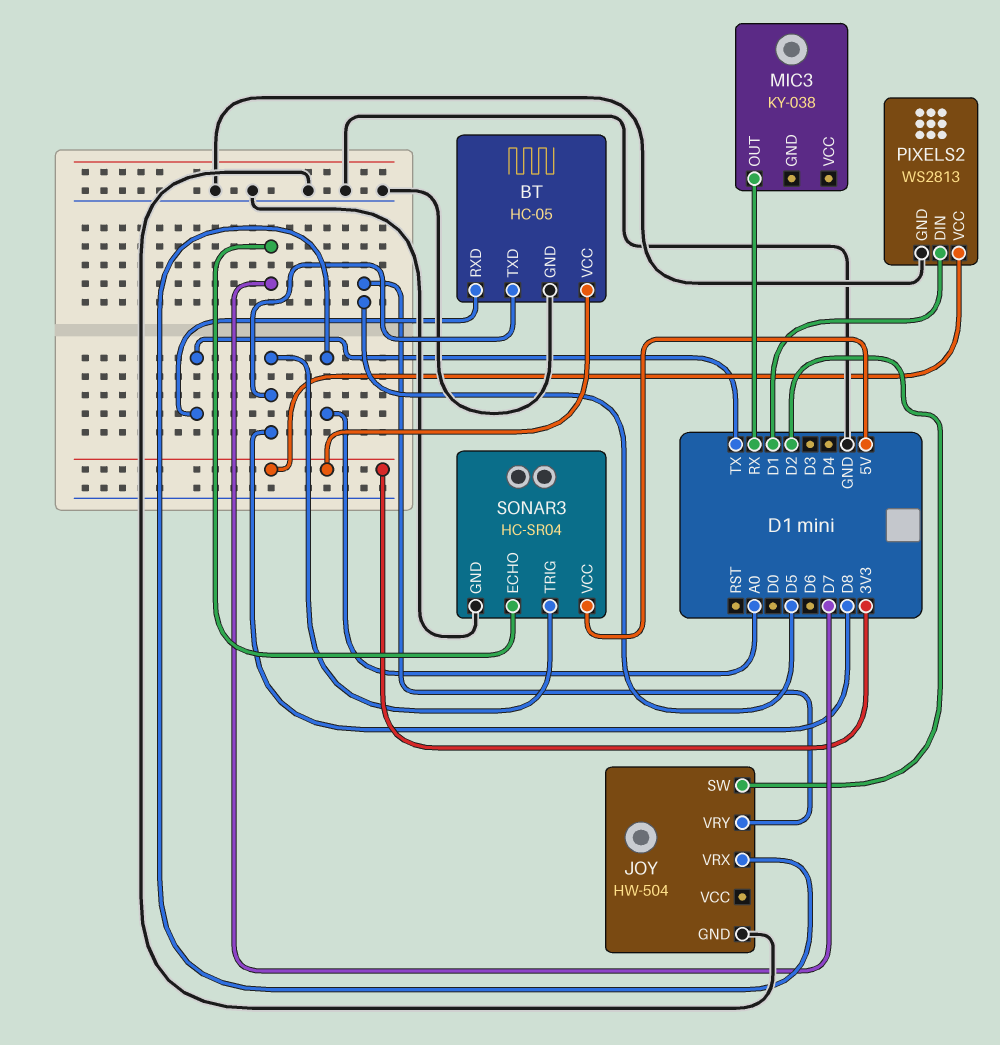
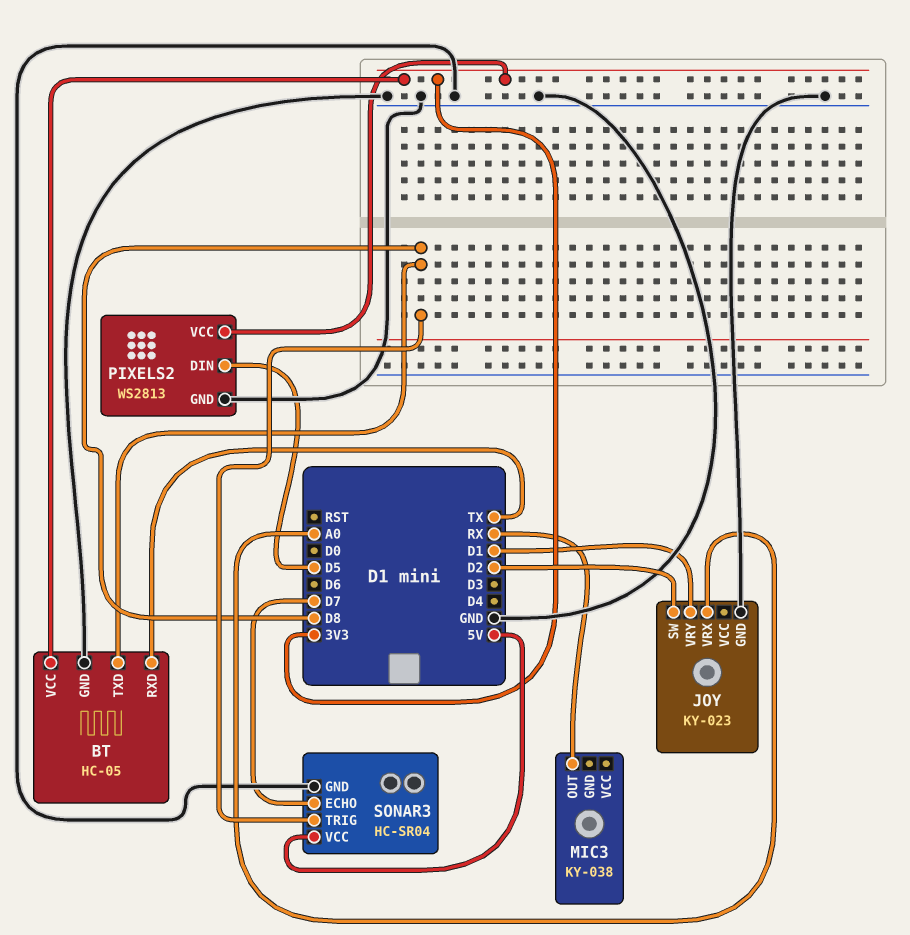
JOY: HW-504 -> KY-023
JOY pin VRY: D5 -> D1
PIXELS2 pin DIN: D1 -> D5

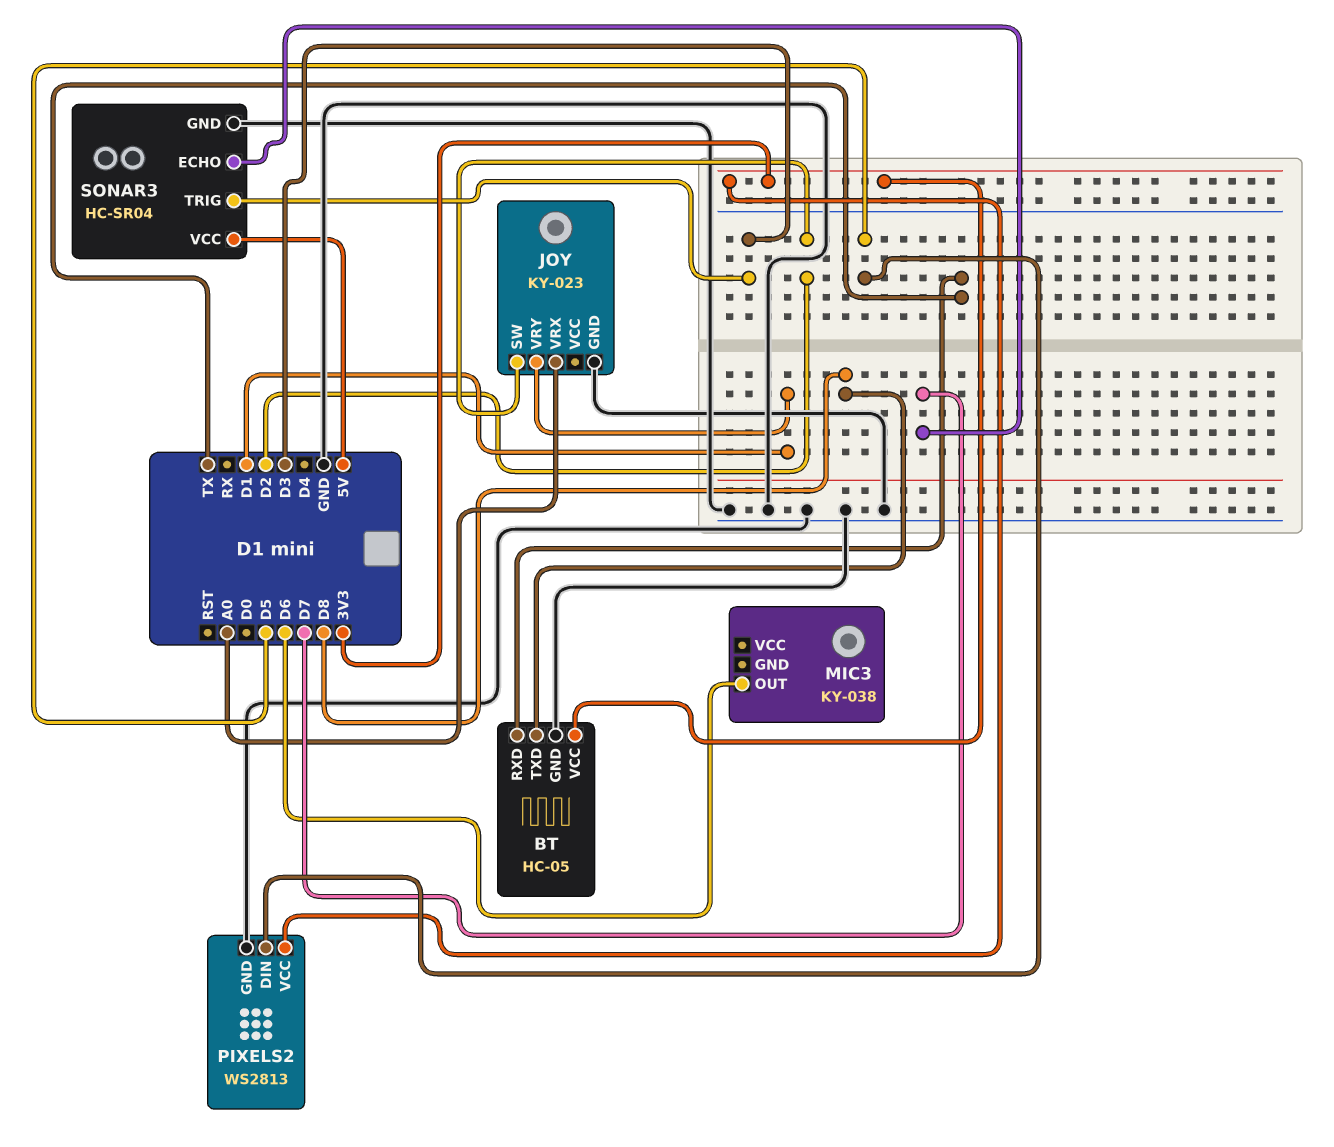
MIC3 pin OUT: RX -> D6
SONAR3 pin TRIG: D8 -> D3

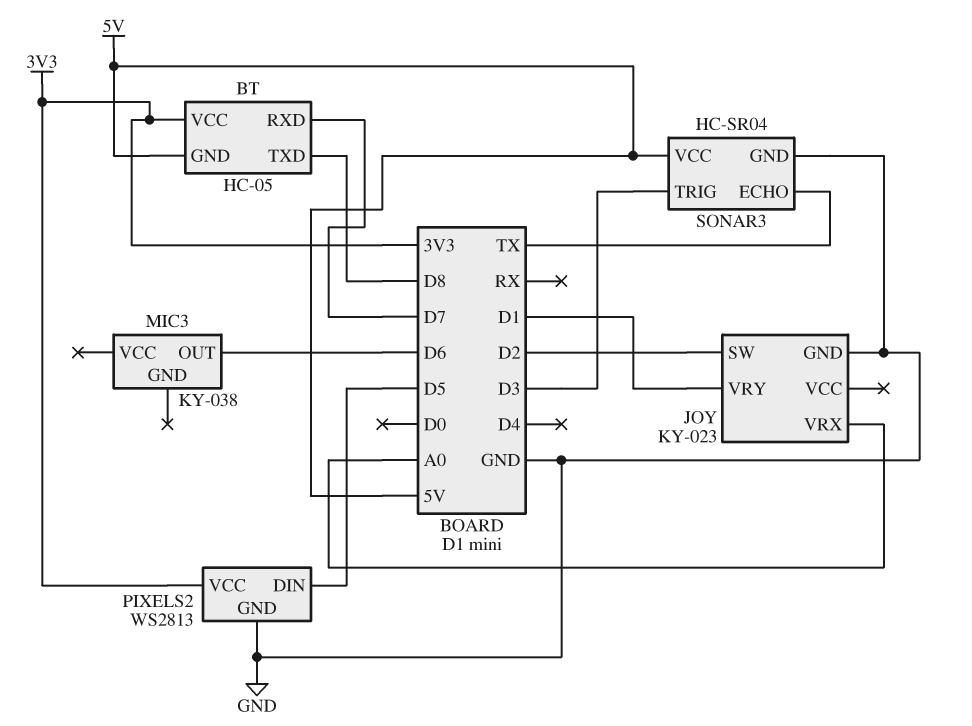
BT pin GND: GND -> 5V
BT pin RXD: TX -> D7
SONAR3 pin ECHO: D7 -> TX

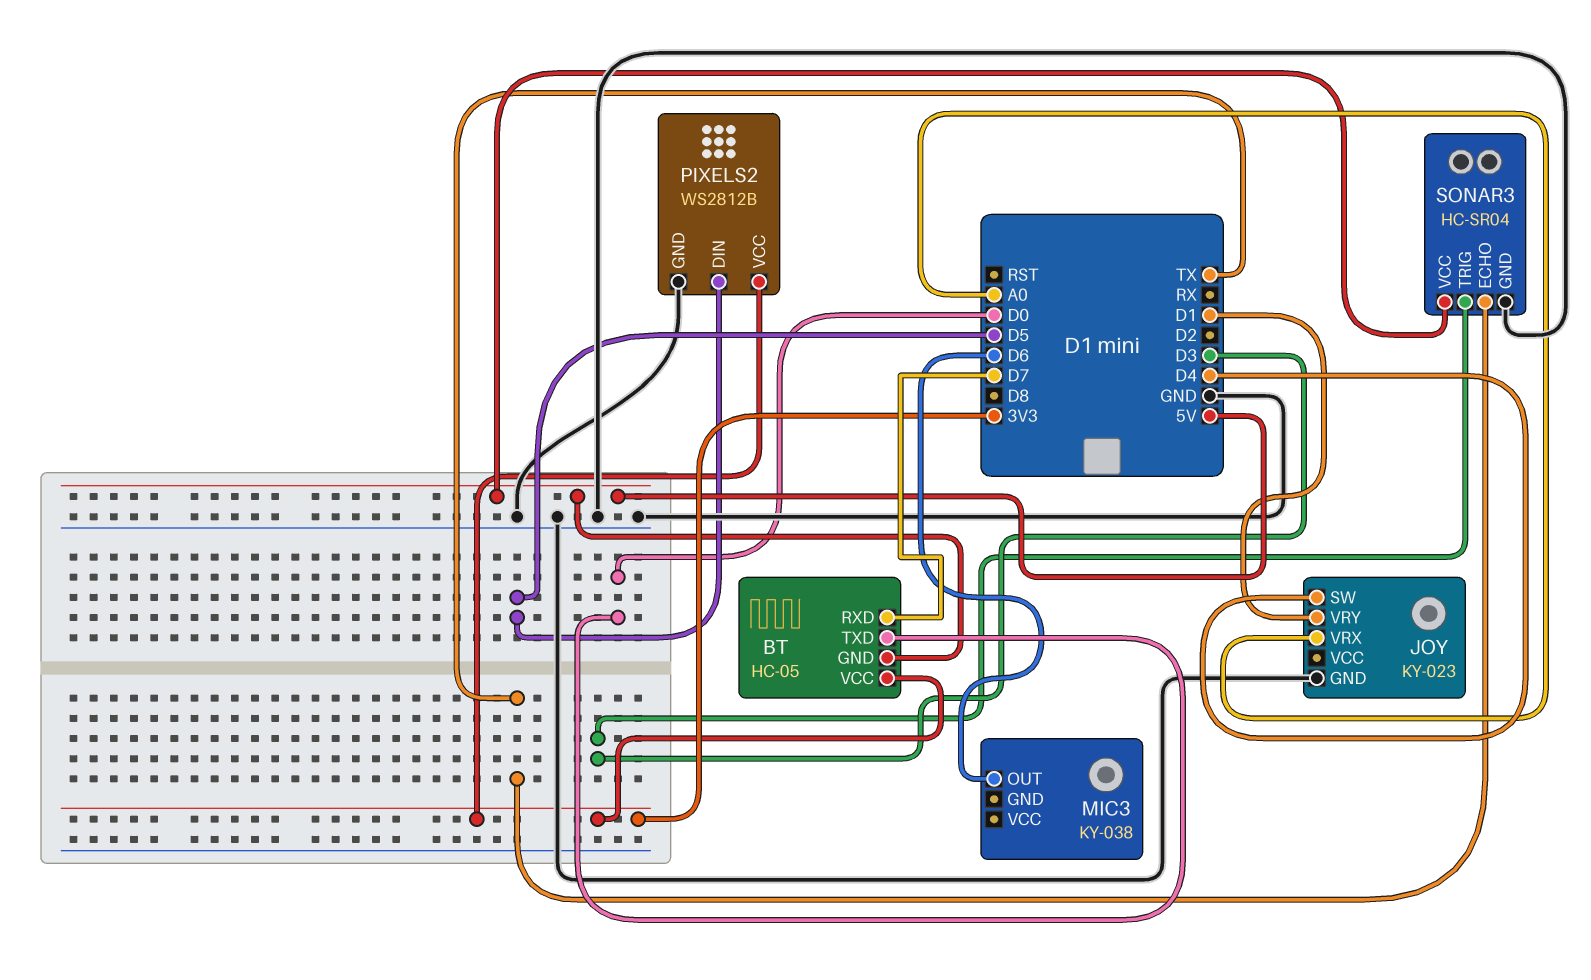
BT pin TXD: D8 -> D0
JOY pin SW: D2 -> D4
PIXELS2: WS2813 -> WS2812B

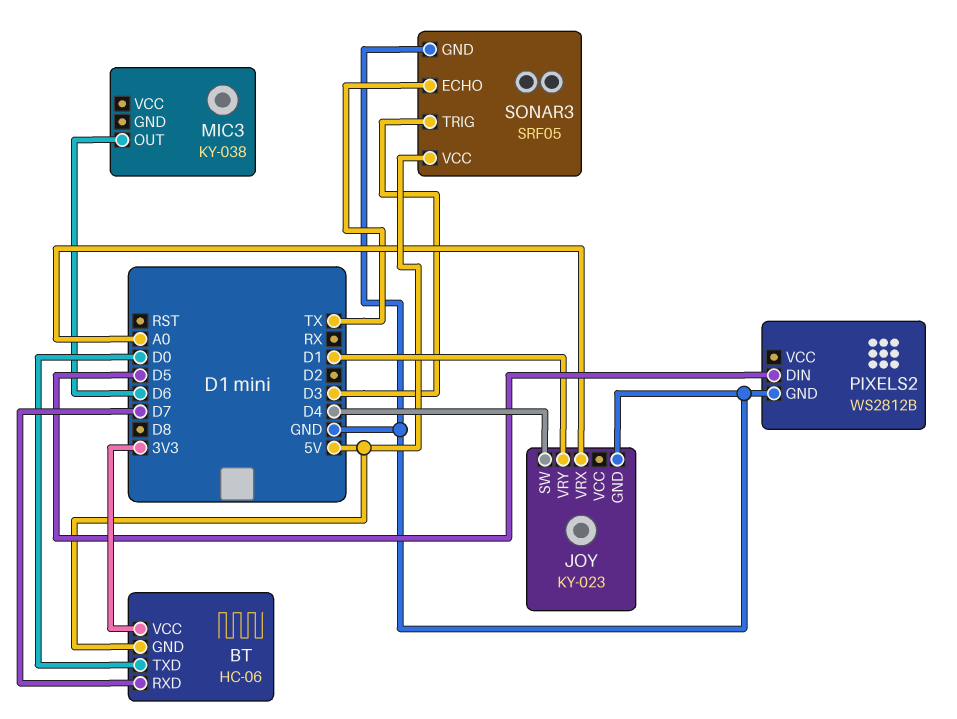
BT: HC-05 -> HC-06
PIXELS2 pin VCC: 3V3 -> none
SONAR3: HC-SR04 -> SRF05

